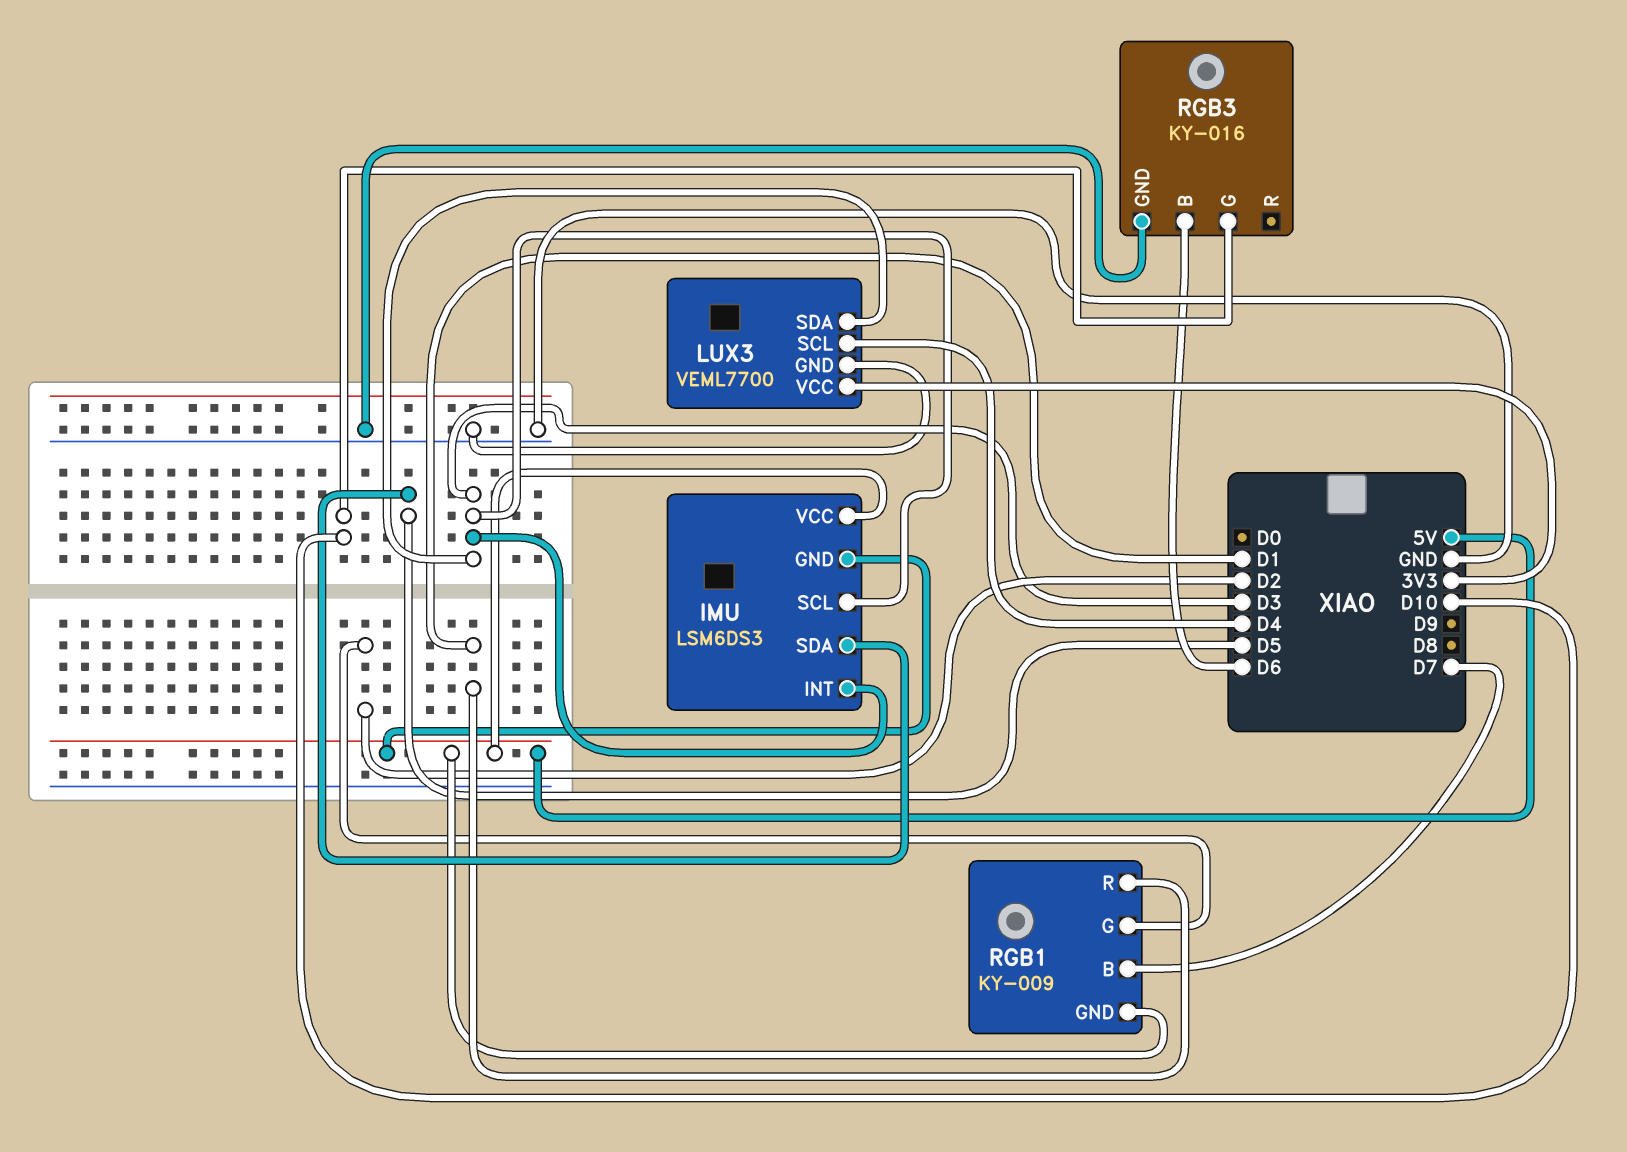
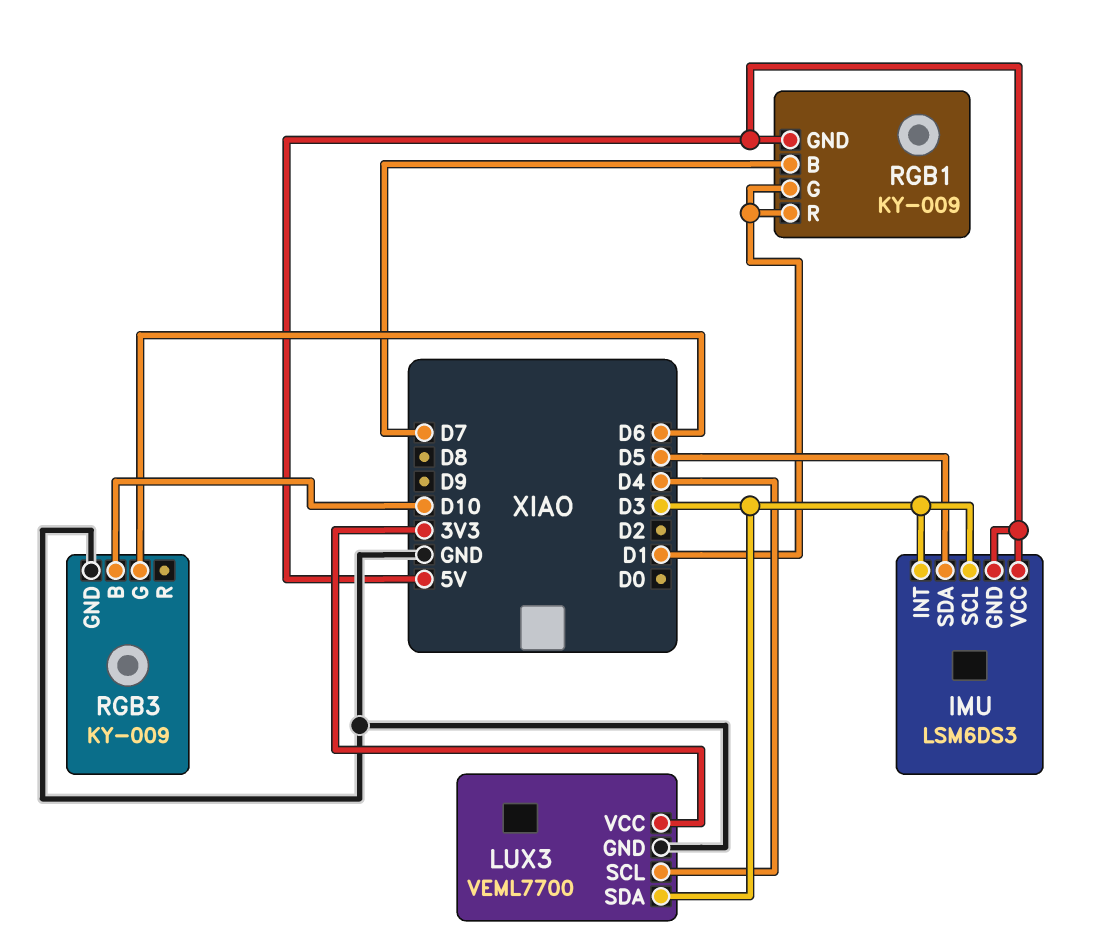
RGB1 pin G: D2 -> D1
RGB3: KY-016 -> KY-009
RGB3 pin B: D6 -> D10
RGB3 pin G: D10 -> D6

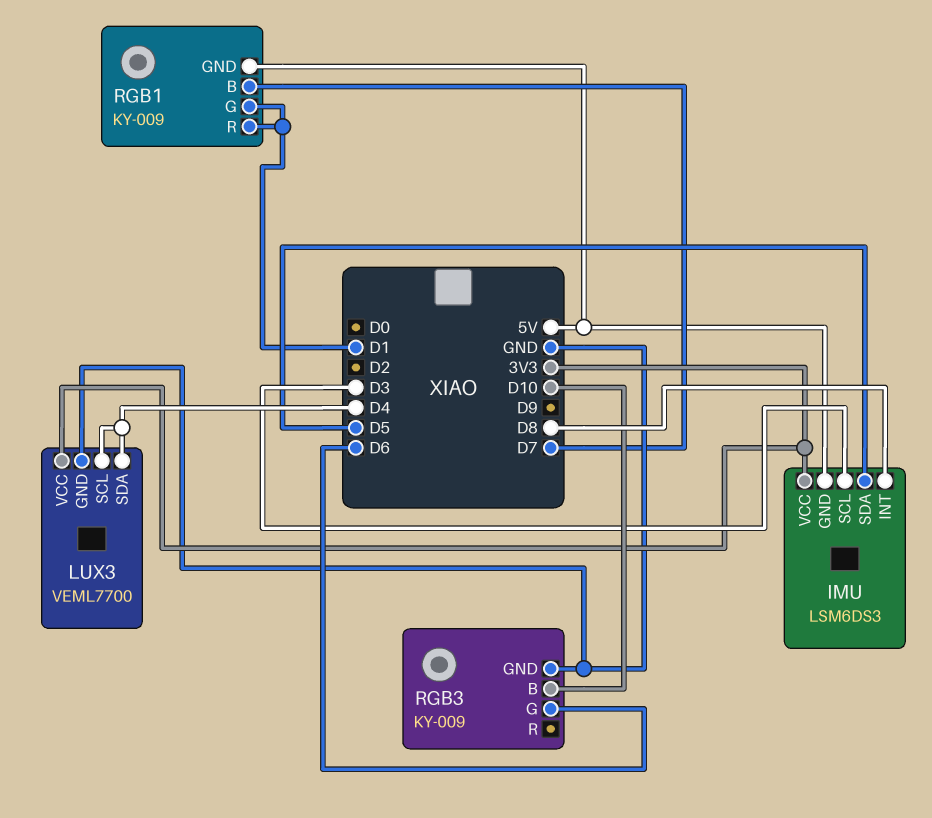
IMU pin INT: D3 -> D8
IMU pin VCC: 5V -> 3V3
LUX3 pin SDA: D3 -> D4

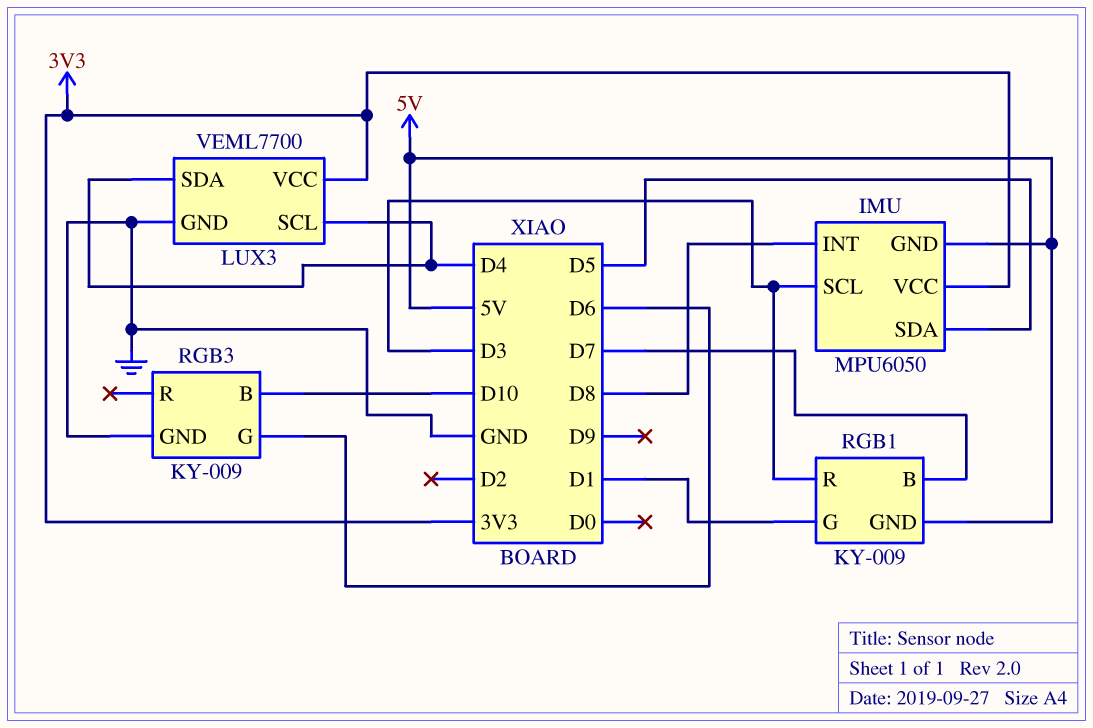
IMU: LSM6DS3 -> MPU6050
RGB1 pin R: D1 -> D3

